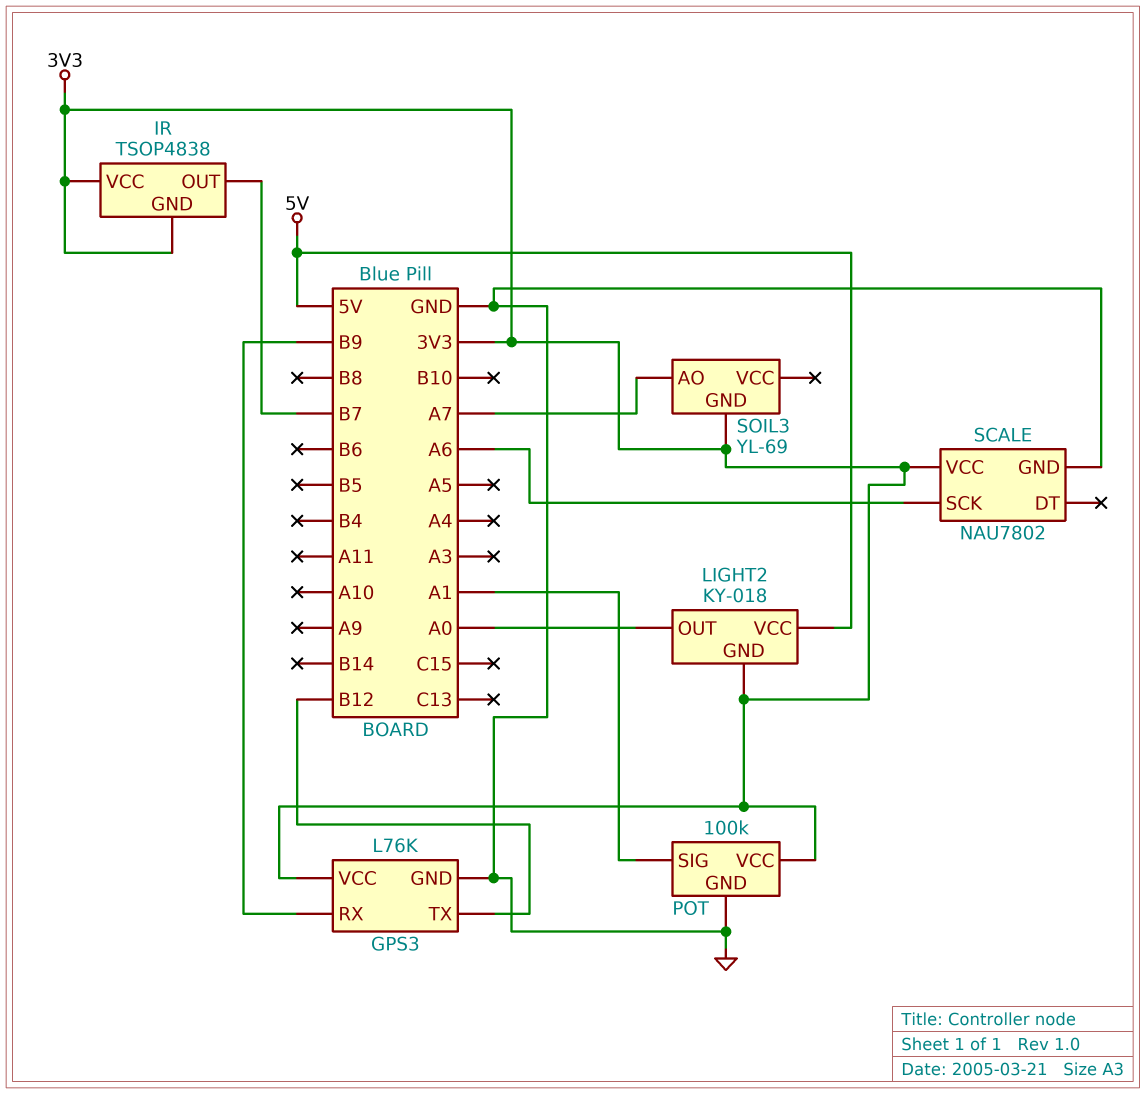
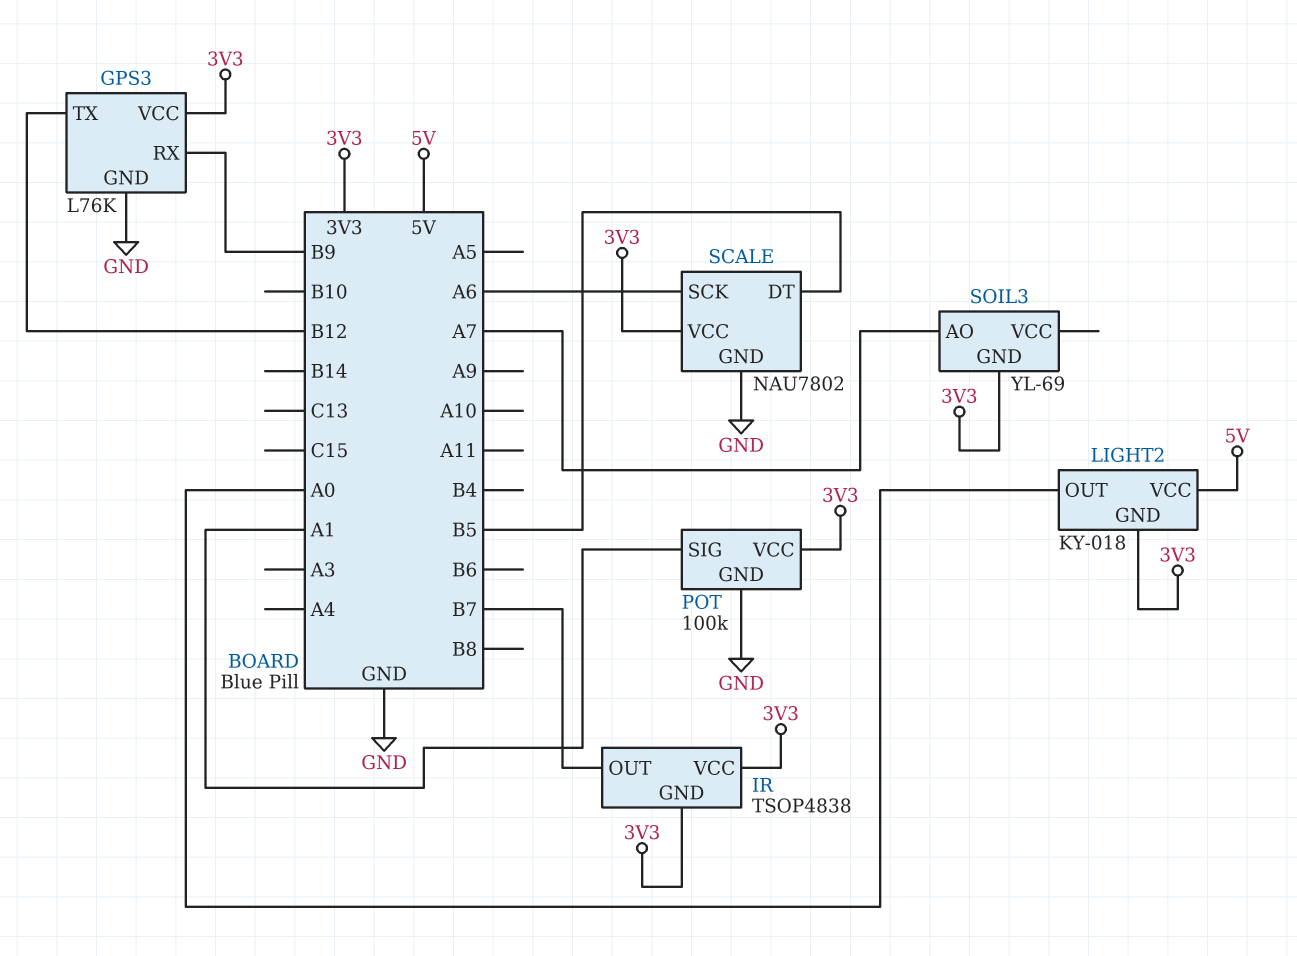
SCALE pin DT: none -> B5

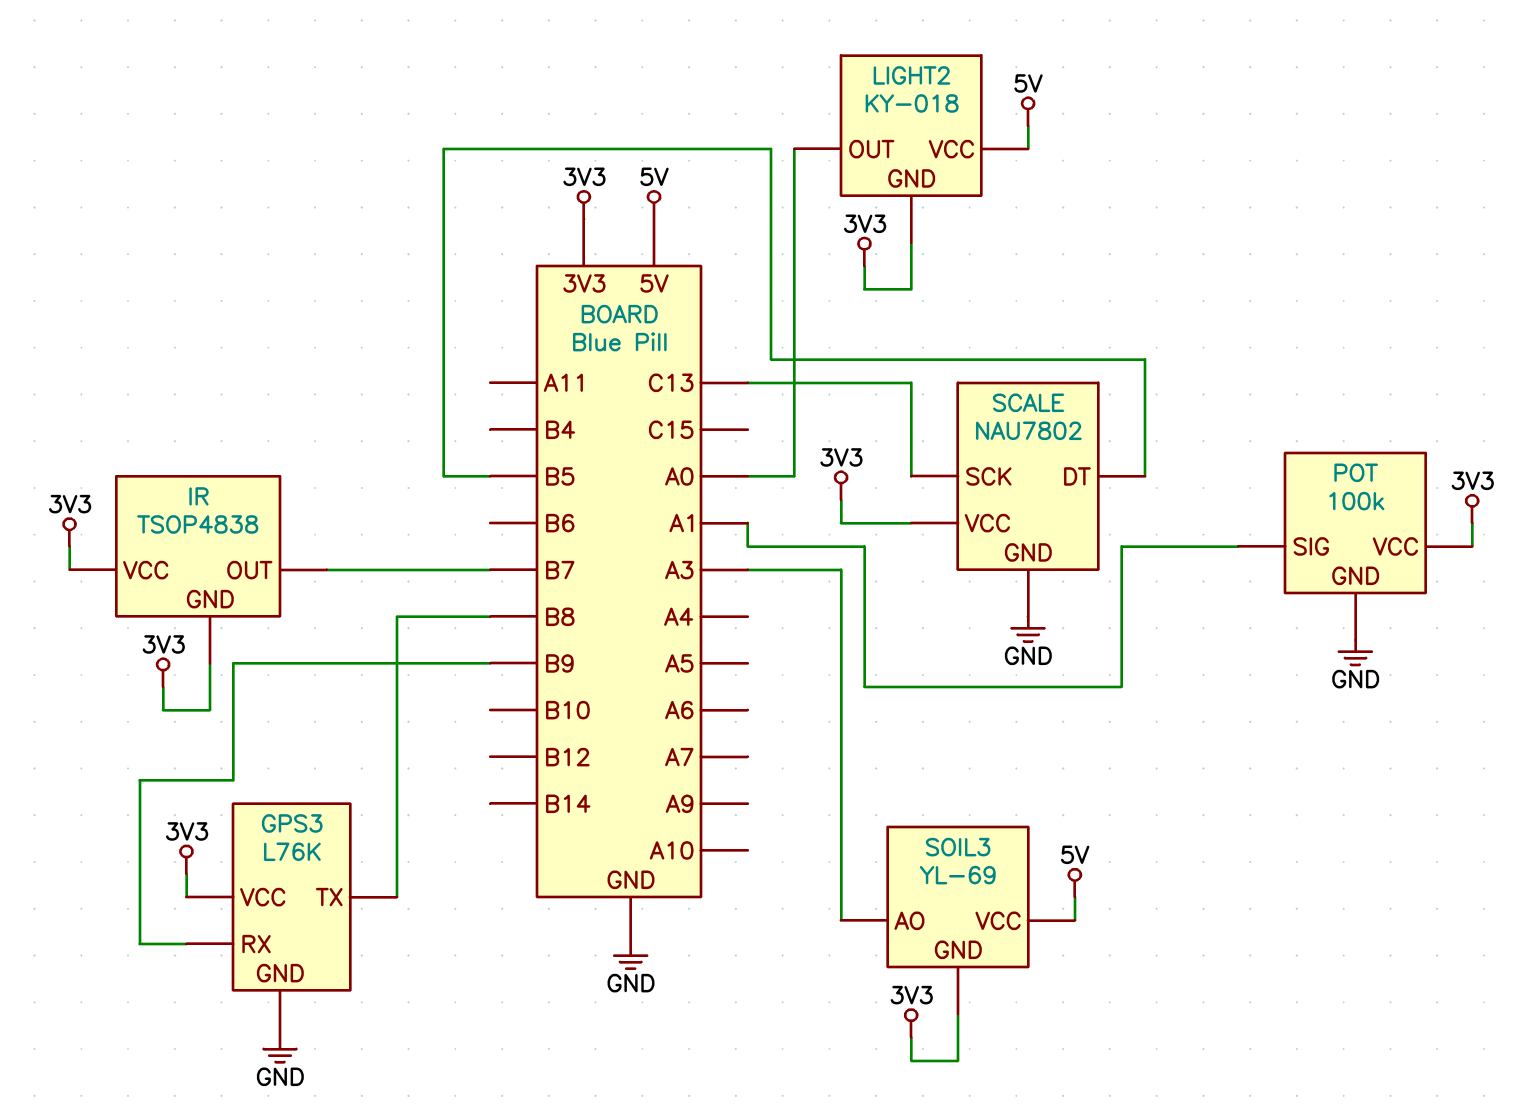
GPS3 pin TX: B12 -> B8
SCALE pin SCK: A6 -> C13
SOIL3 pin AO: A7 -> A3
SOIL3 pin VCC: none -> 5V

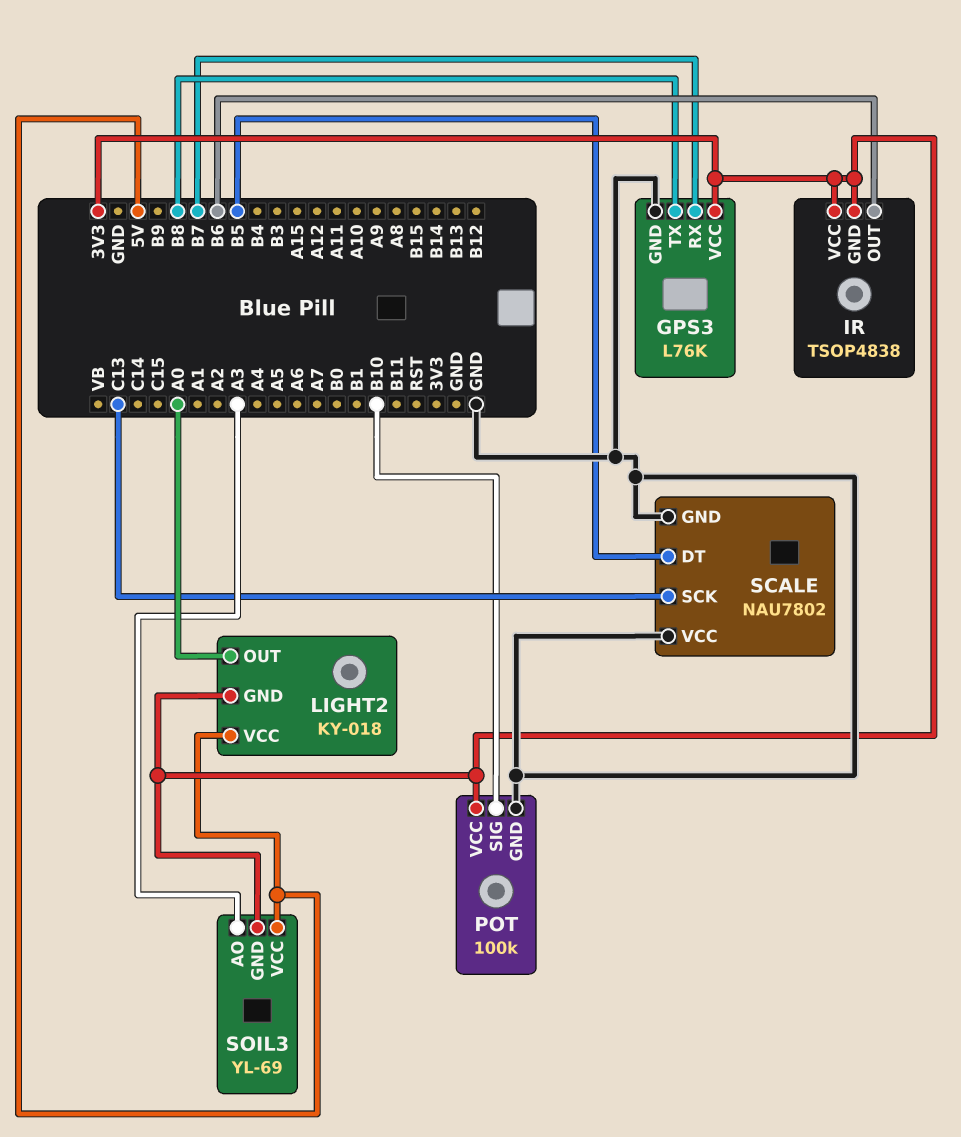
GPS3 pin RX: B9 -> B7
IR pin OUT: B7 -> B6
POT pin SIG: A1 -> B10
SCALE pin VCC: 3V3 -> GND

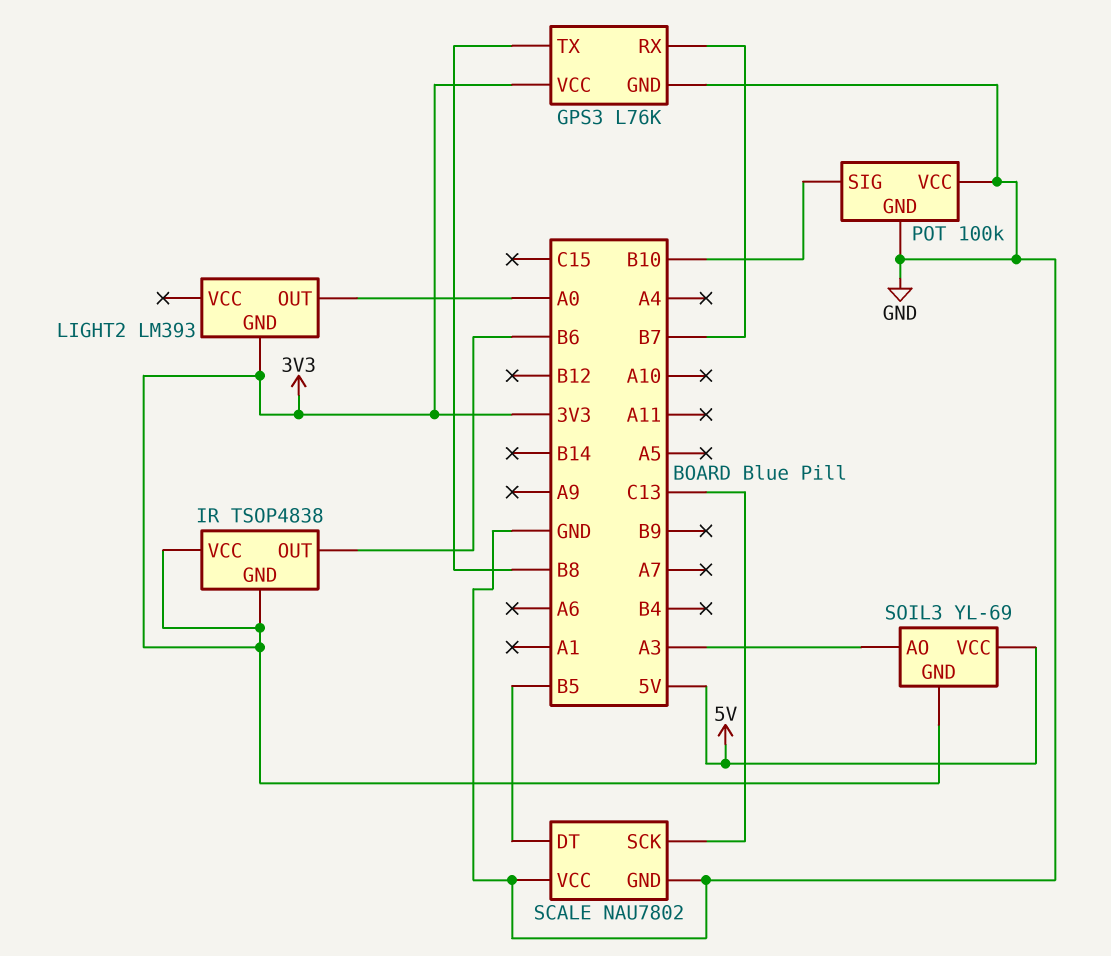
LIGHT2: KY-018 -> LM393
LIGHT2 pin VCC: 5V -> none
POT pin VCC: 3V3 -> GND

